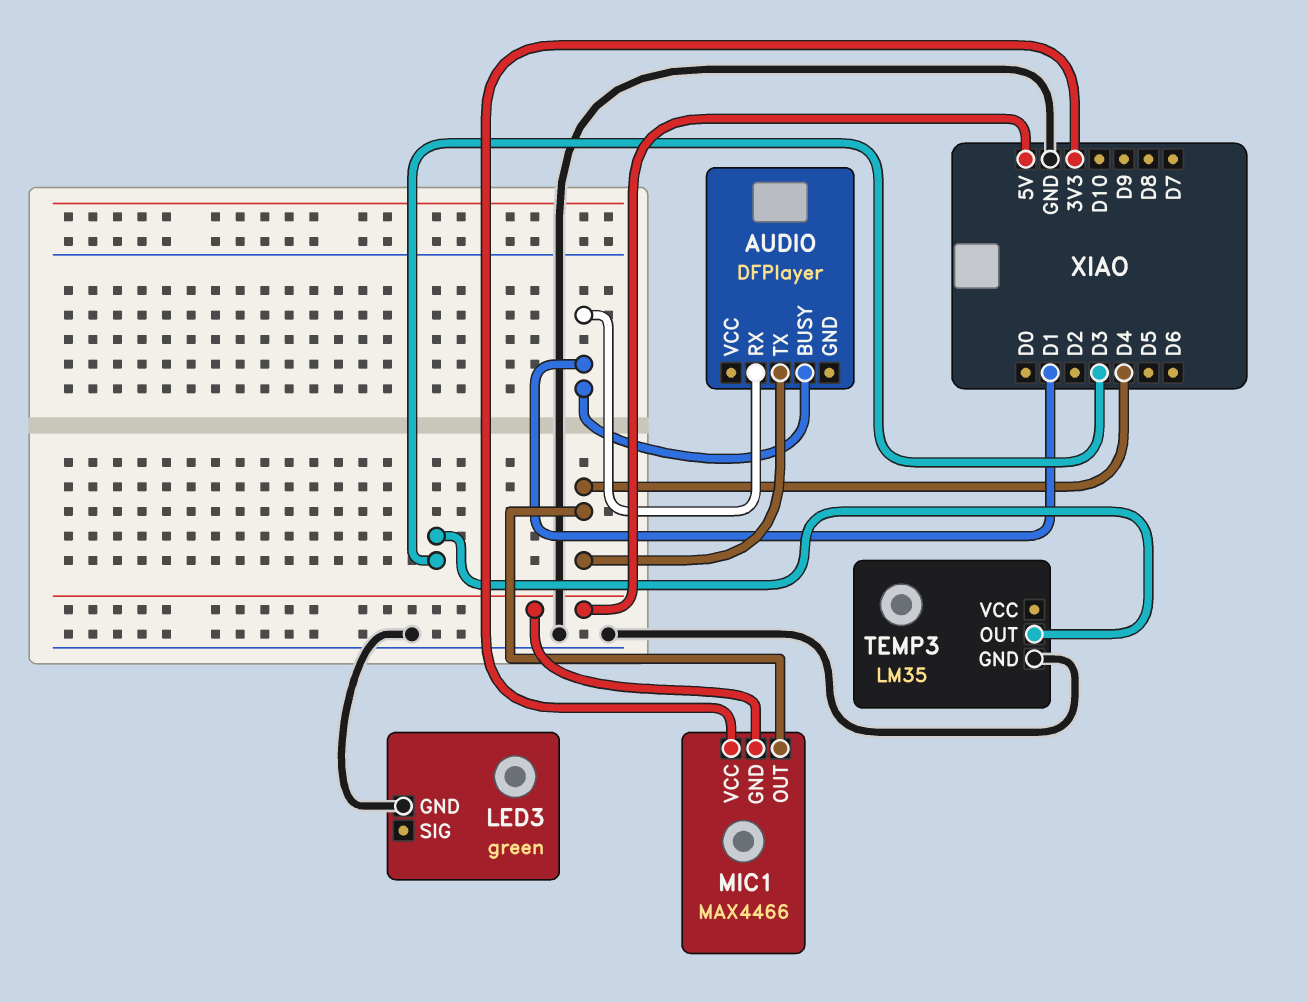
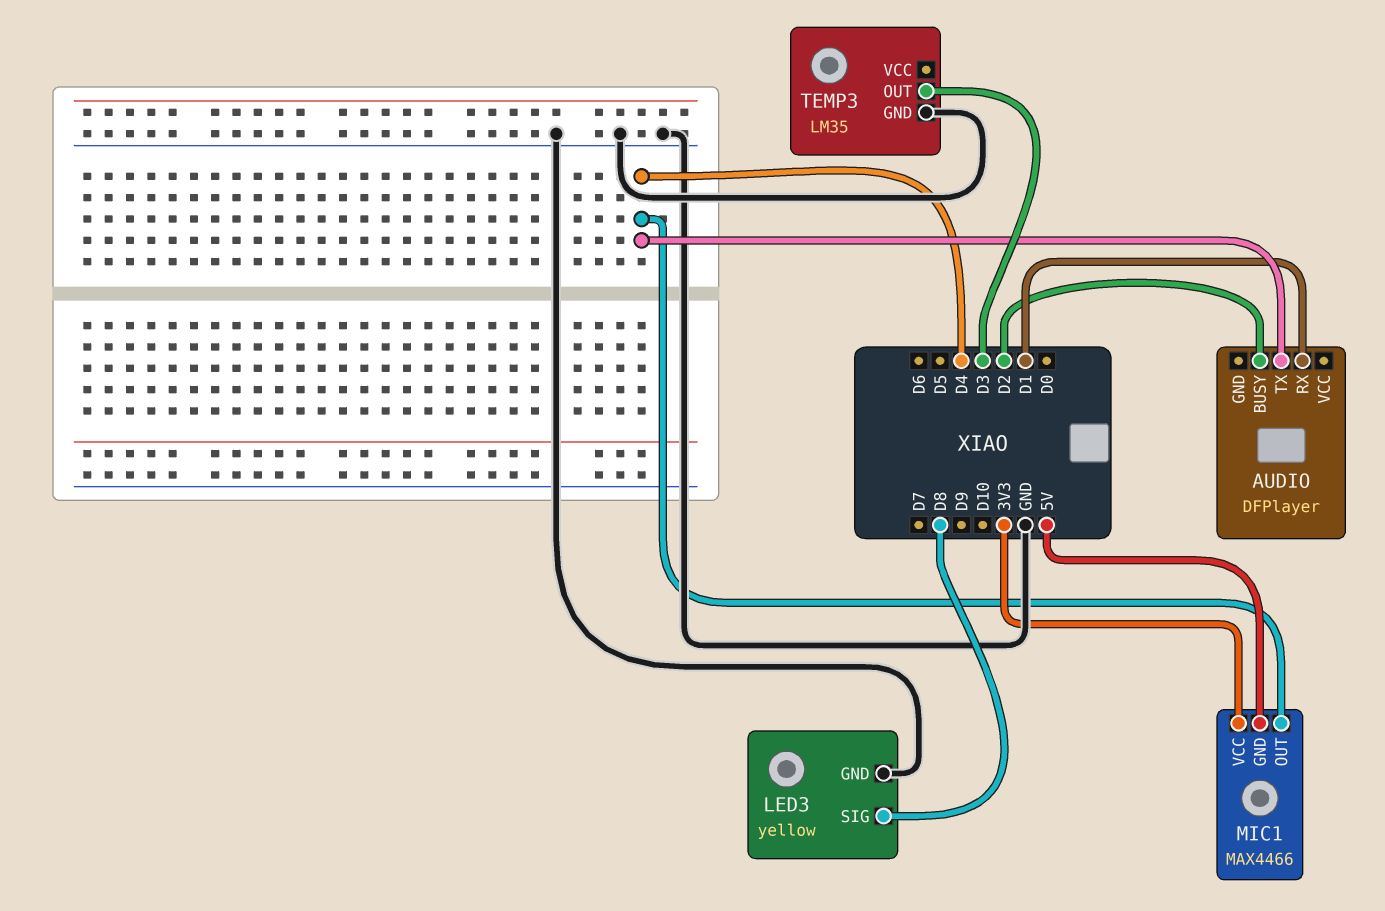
AUDIO pin BUSY: D1 -> D2
LED3: green -> yellow
LED3 pin SIG: none -> D8

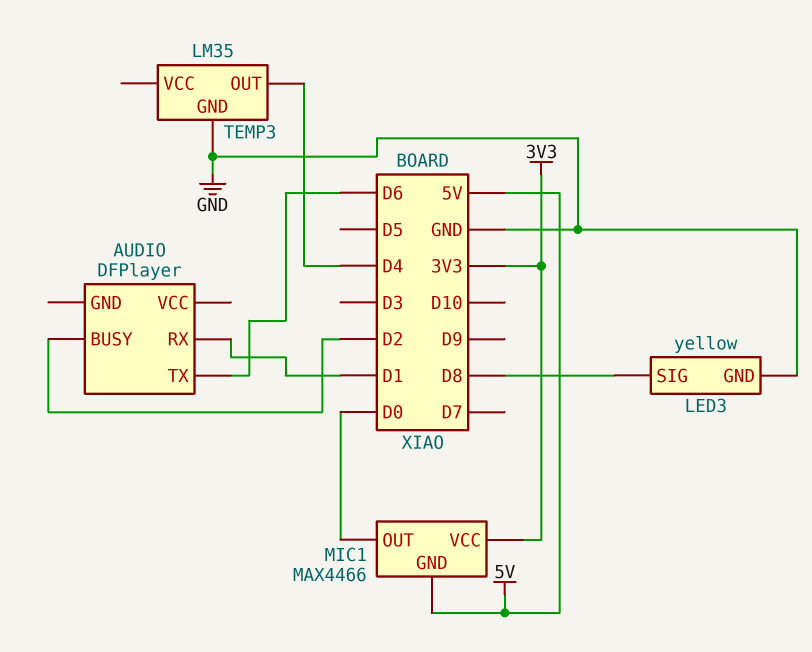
AUDIO pin TX: D4 -> D6
MIC1 pin OUT: D4 -> D0
TEMP3 pin OUT: D3 -> D4

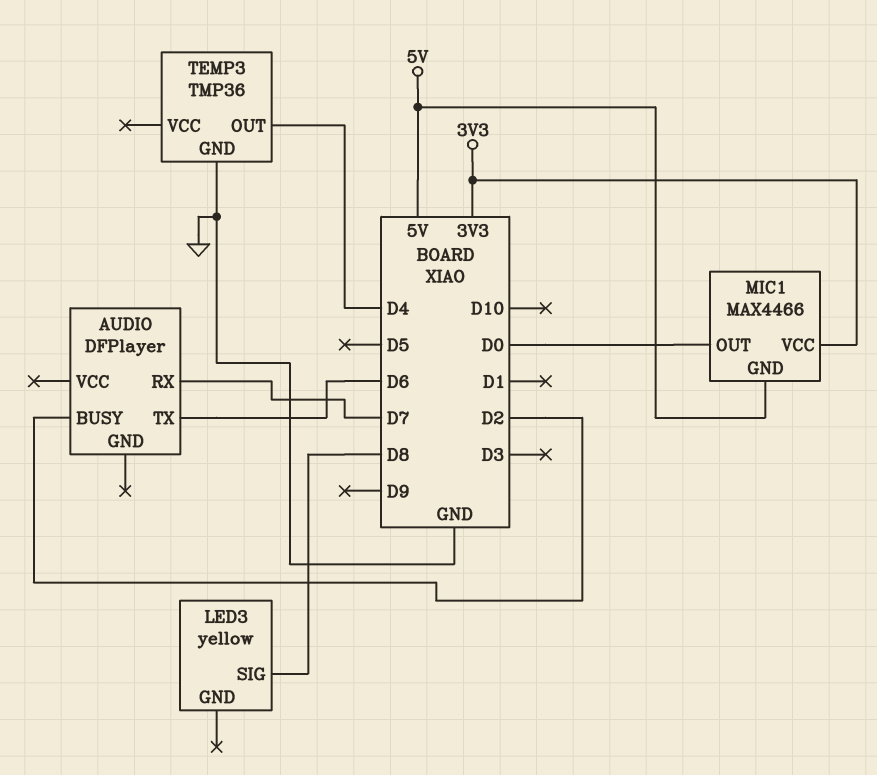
AUDIO pin RX: D1 -> D7
LED3 pin GND: GND -> none
TEMP3: LM35 -> TMP36

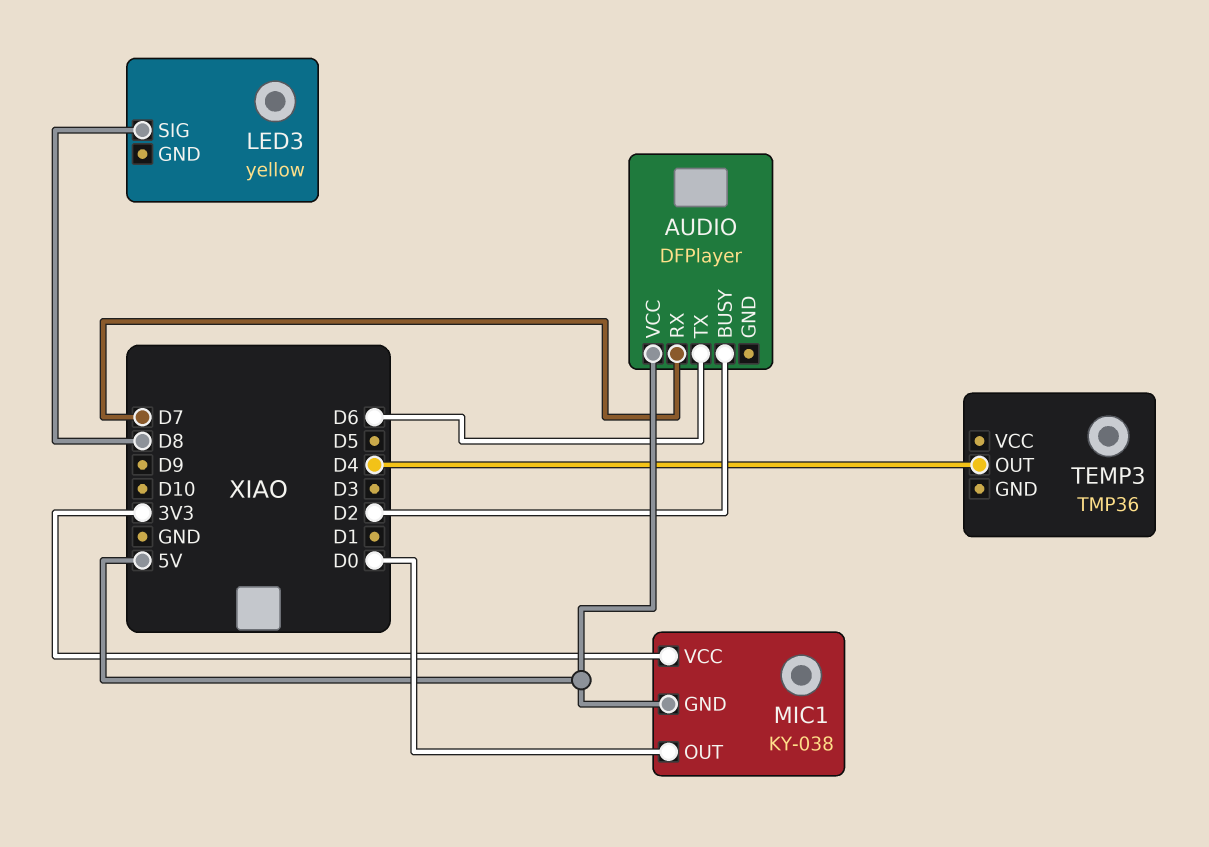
AUDIO pin VCC: none -> 5V
MIC1: MAX4466 -> KY-038
TEMP3 pin GND: GND -> none

